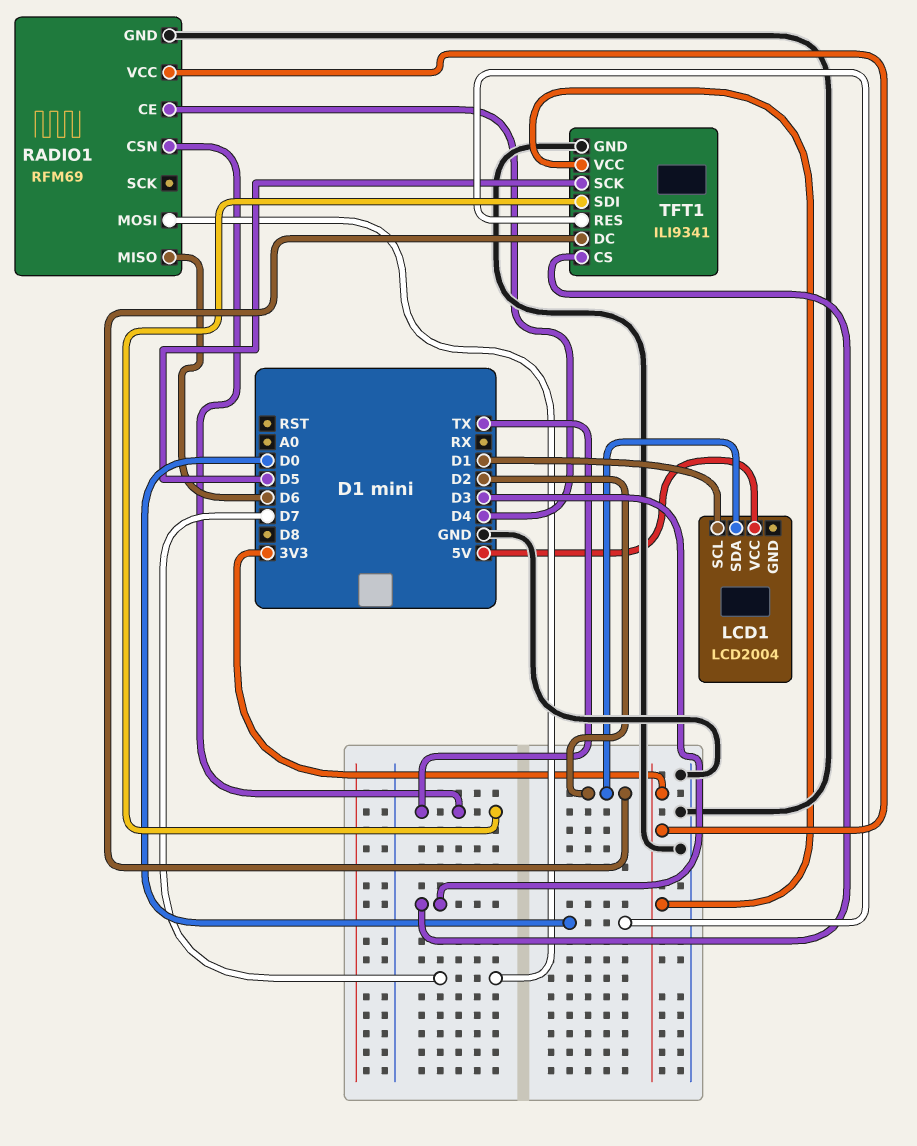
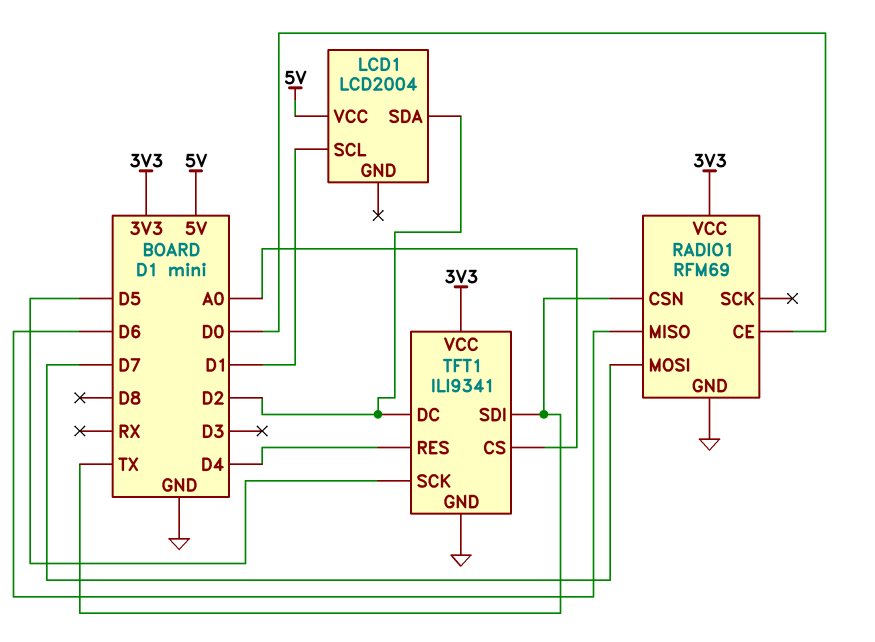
RADIO1 pin CE: D4 -> D0
TFT1 pin CS: D3 -> A0
TFT1 pin RES: D0 -> D4

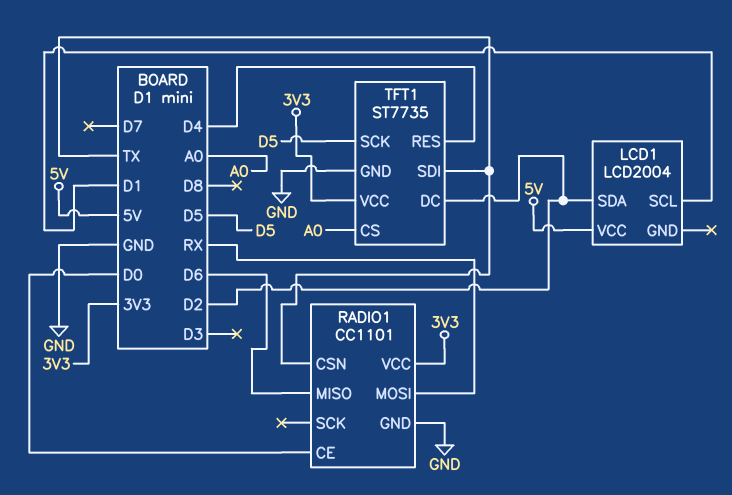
RADIO1: RFM69 -> CC1101
RADIO1 pin MOSI: D7 -> RX
TFT1: ILI9341 -> ST7735

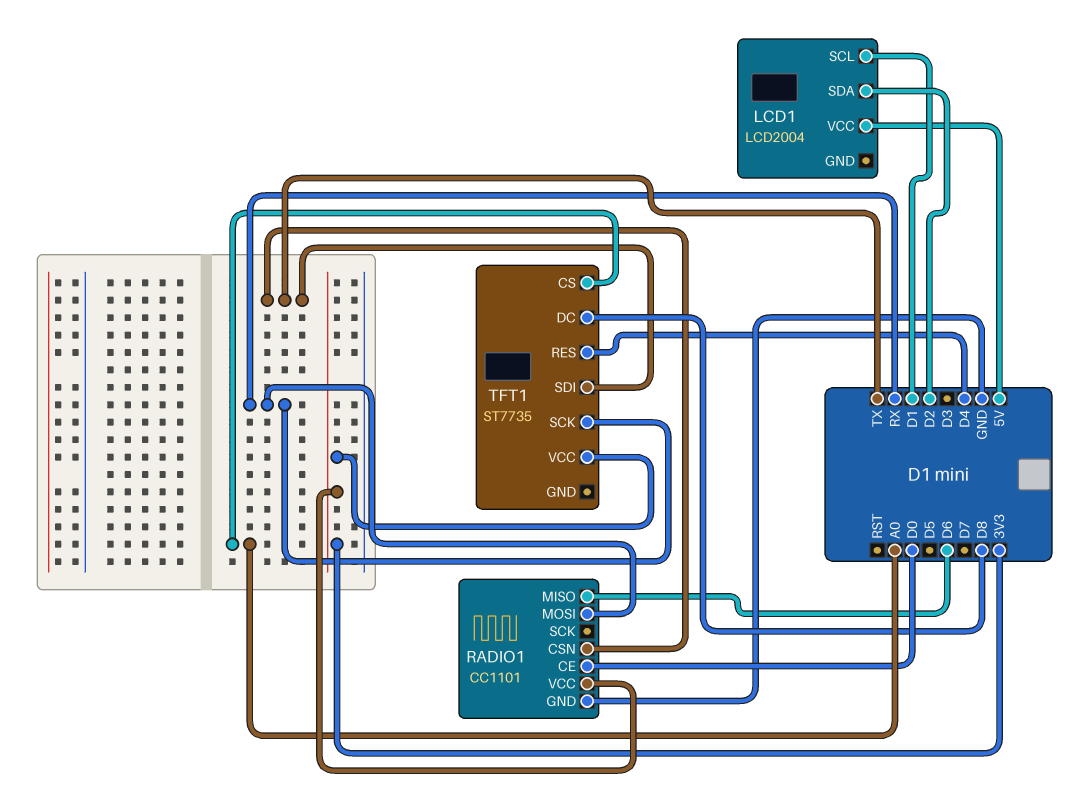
TFT1 pin DC: D2 -> D8
TFT1 pin GND: GND -> none
TFT1 pin SCK: D5 -> RX

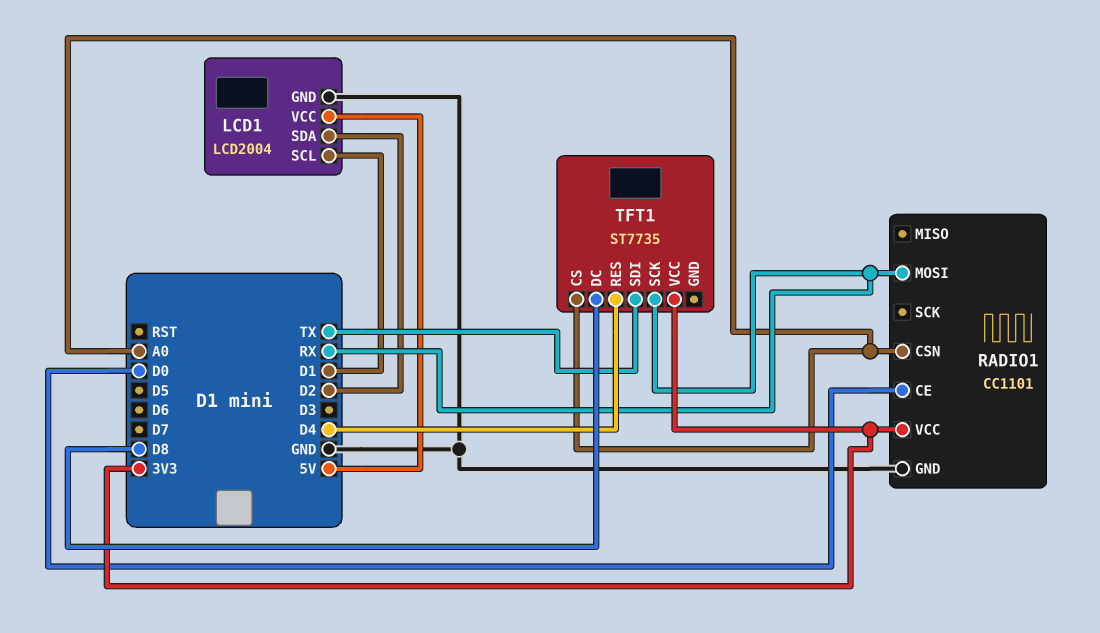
LCD1 pin GND: none -> GND
RADIO1 pin CSN: TX -> A0
RADIO1 pin MISO: D6 -> none

